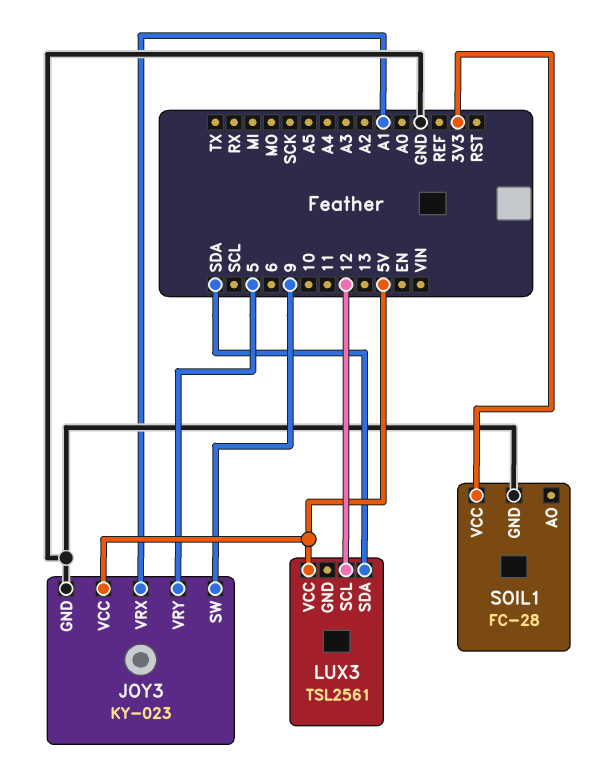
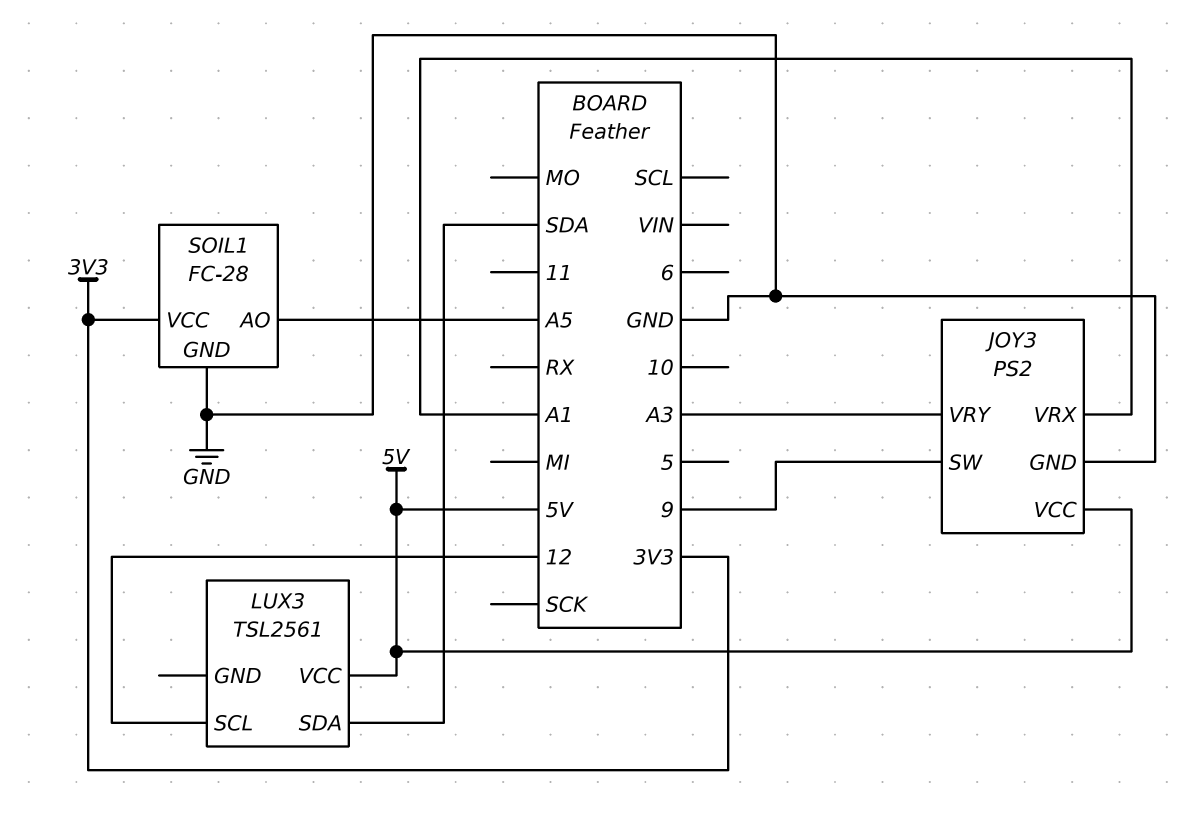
JOY3: KY-023 -> PS2
JOY3 pin VRY: 5 -> A3
SOIL1 pin AO: none -> A5

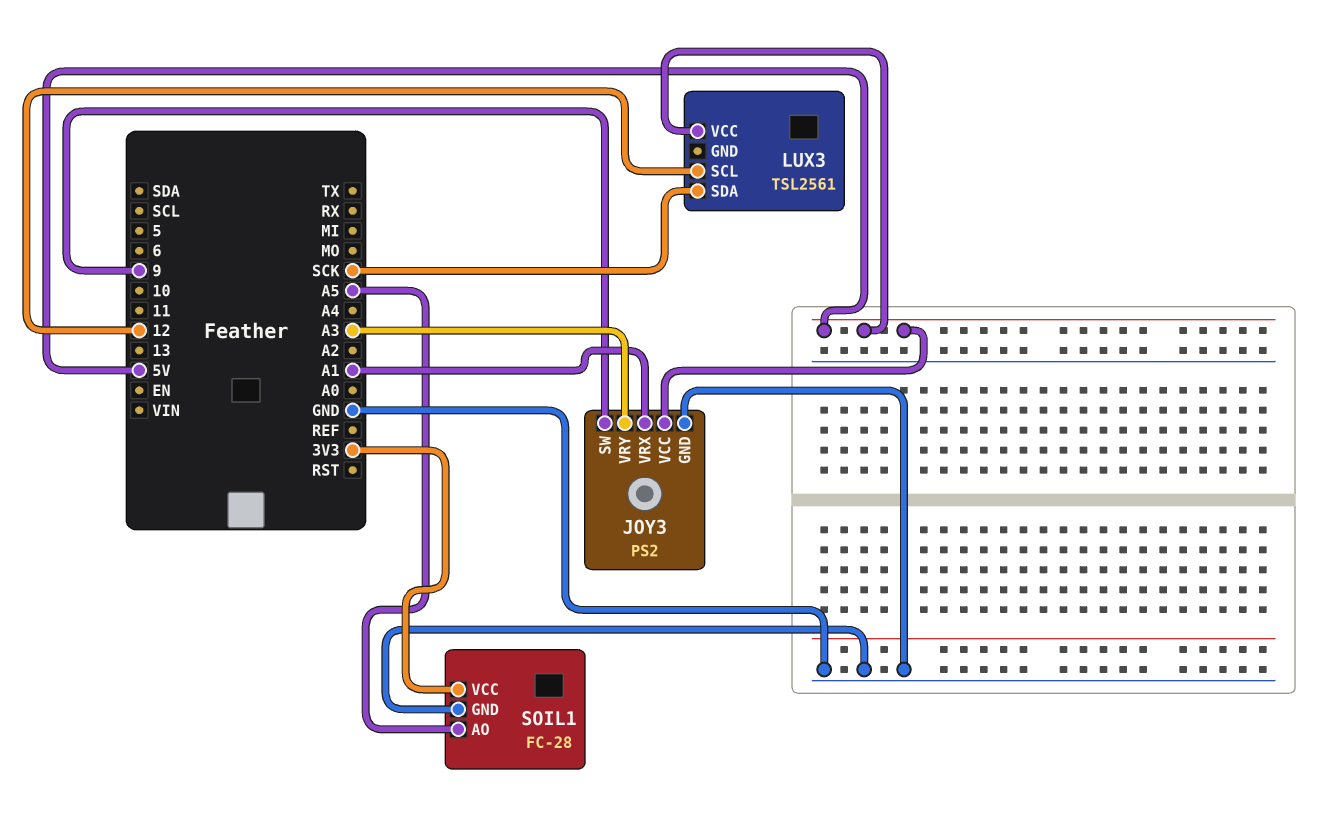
LUX3 pin SDA: SDA -> SCK

